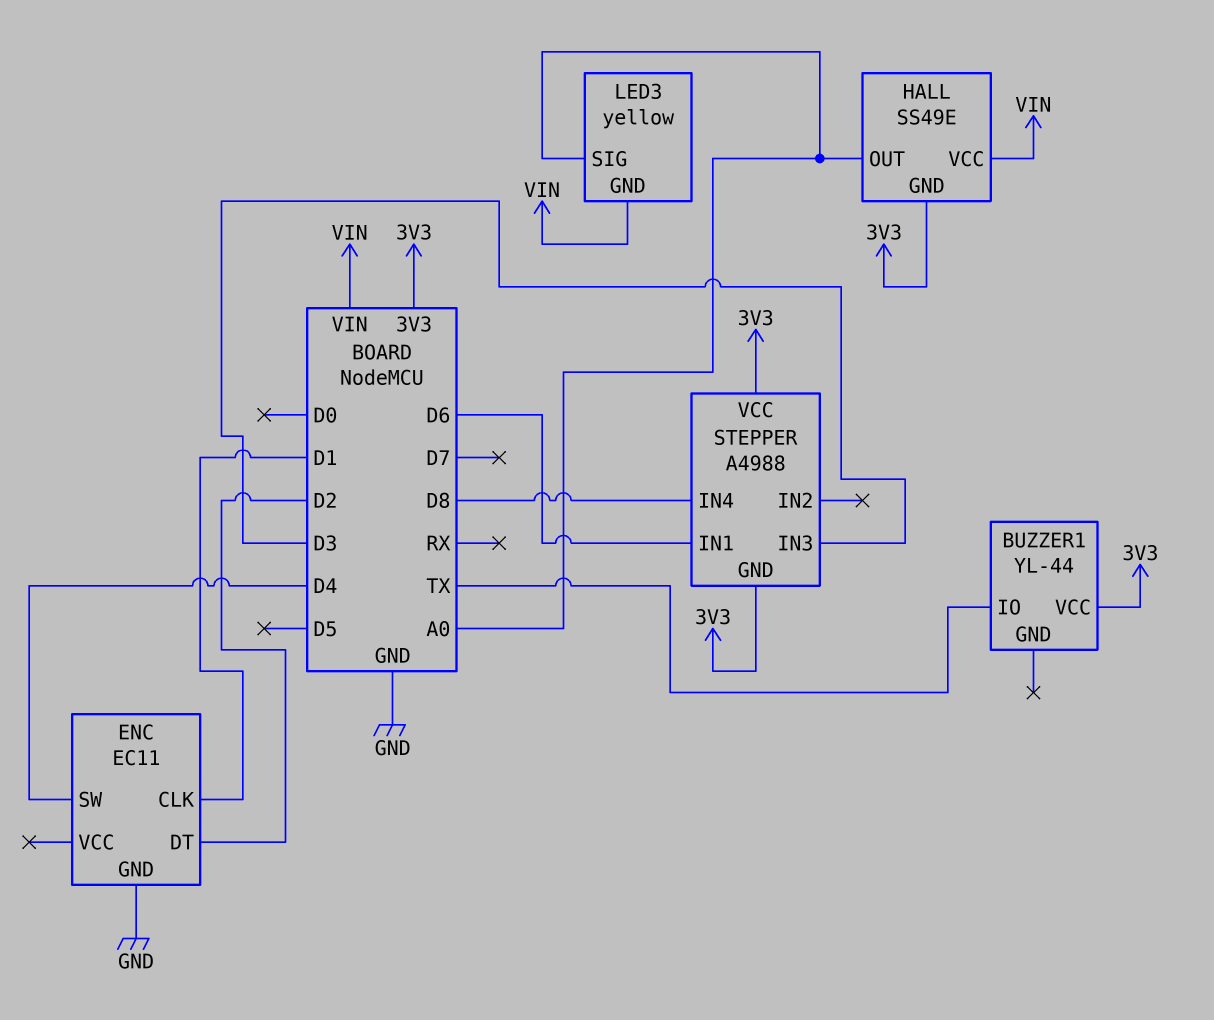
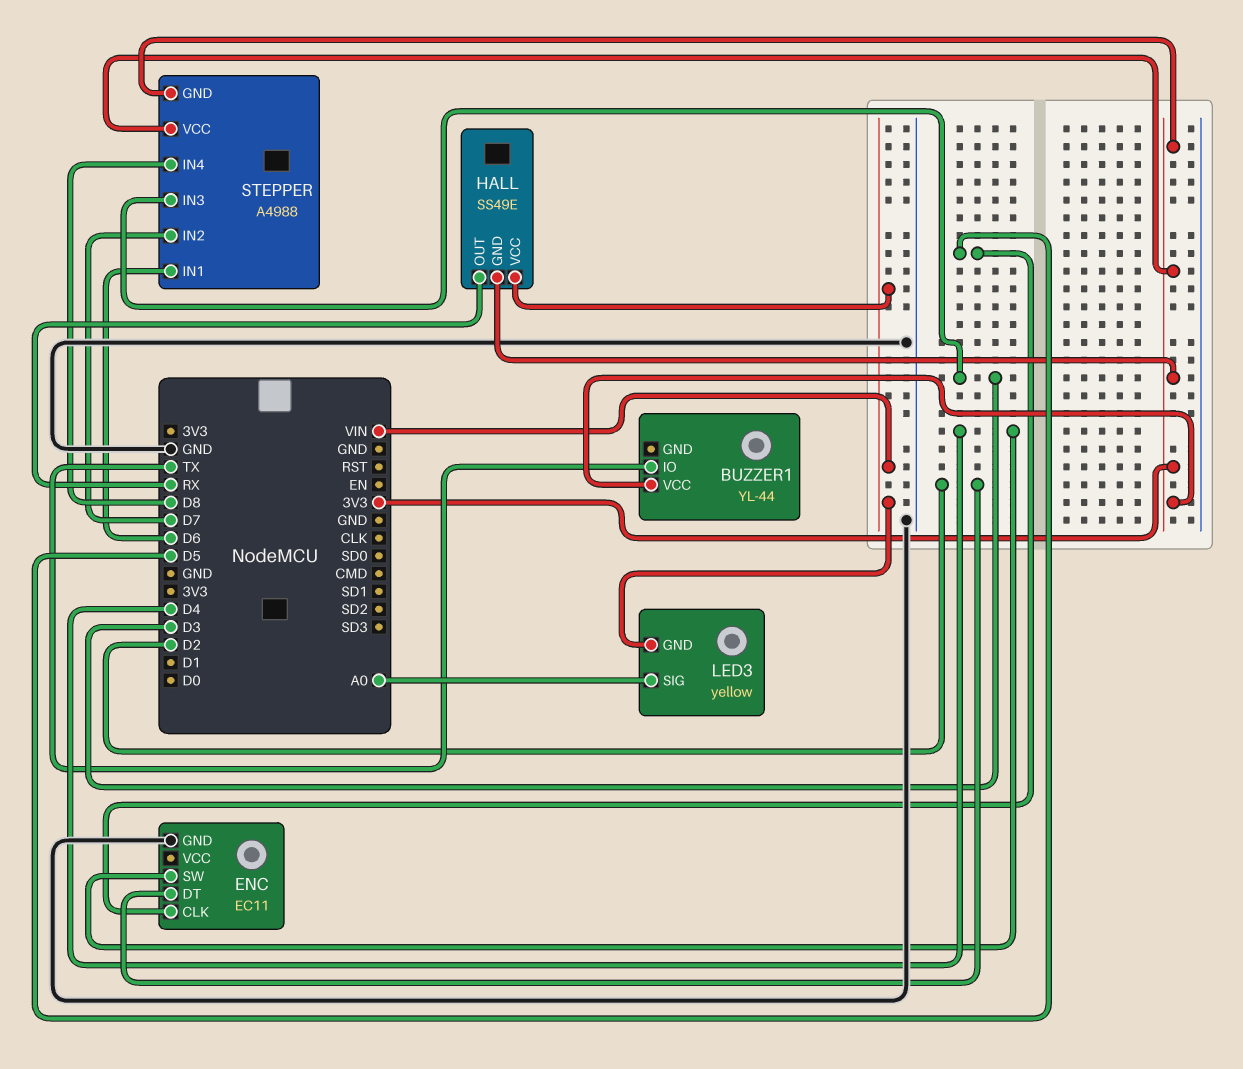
ENC pin CLK: D1 -> D5
HALL pin OUT: A0 -> RX
STEPPER pin IN2: none -> D7

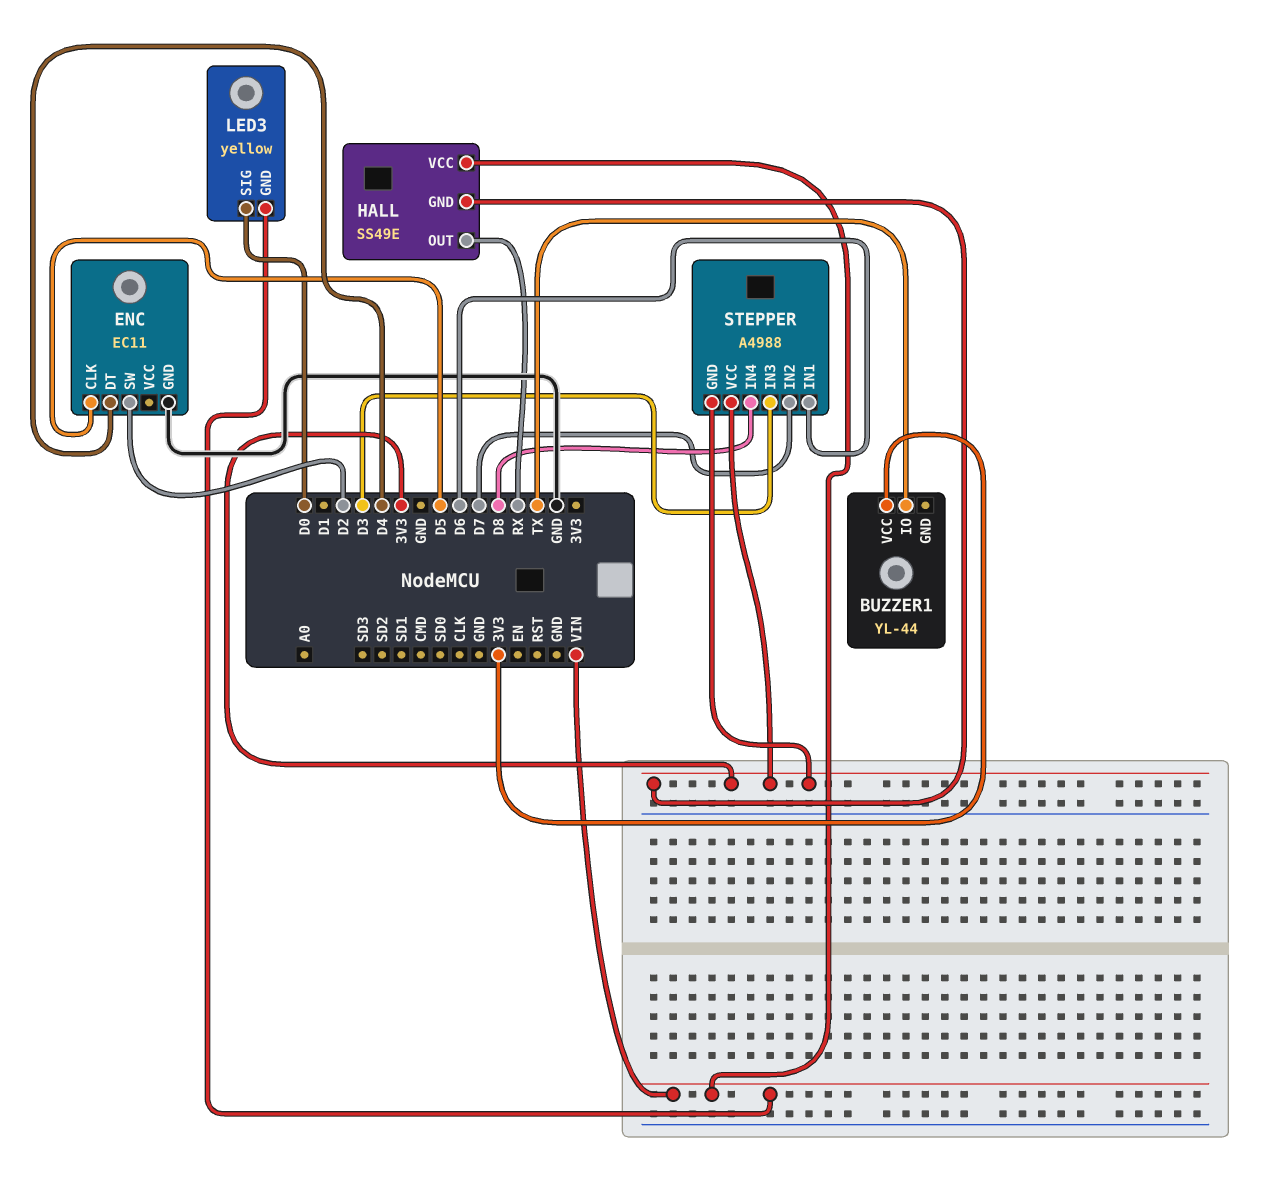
ENC pin DT: D2 -> D4
ENC pin SW: D4 -> D2
LED3 pin SIG: A0 -> D0

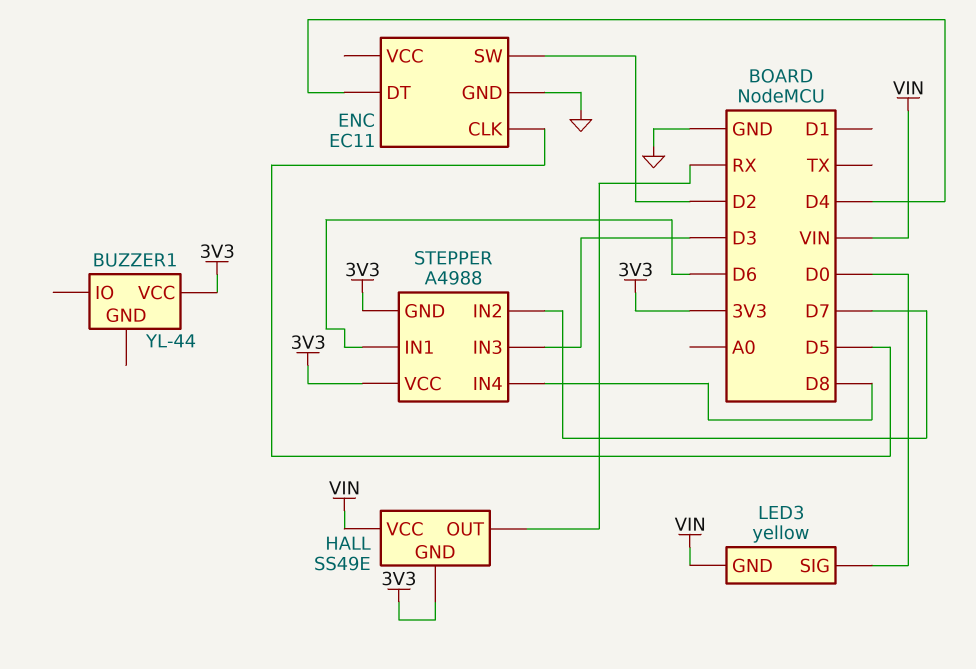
BUZZER1 pin IO: TX -> none

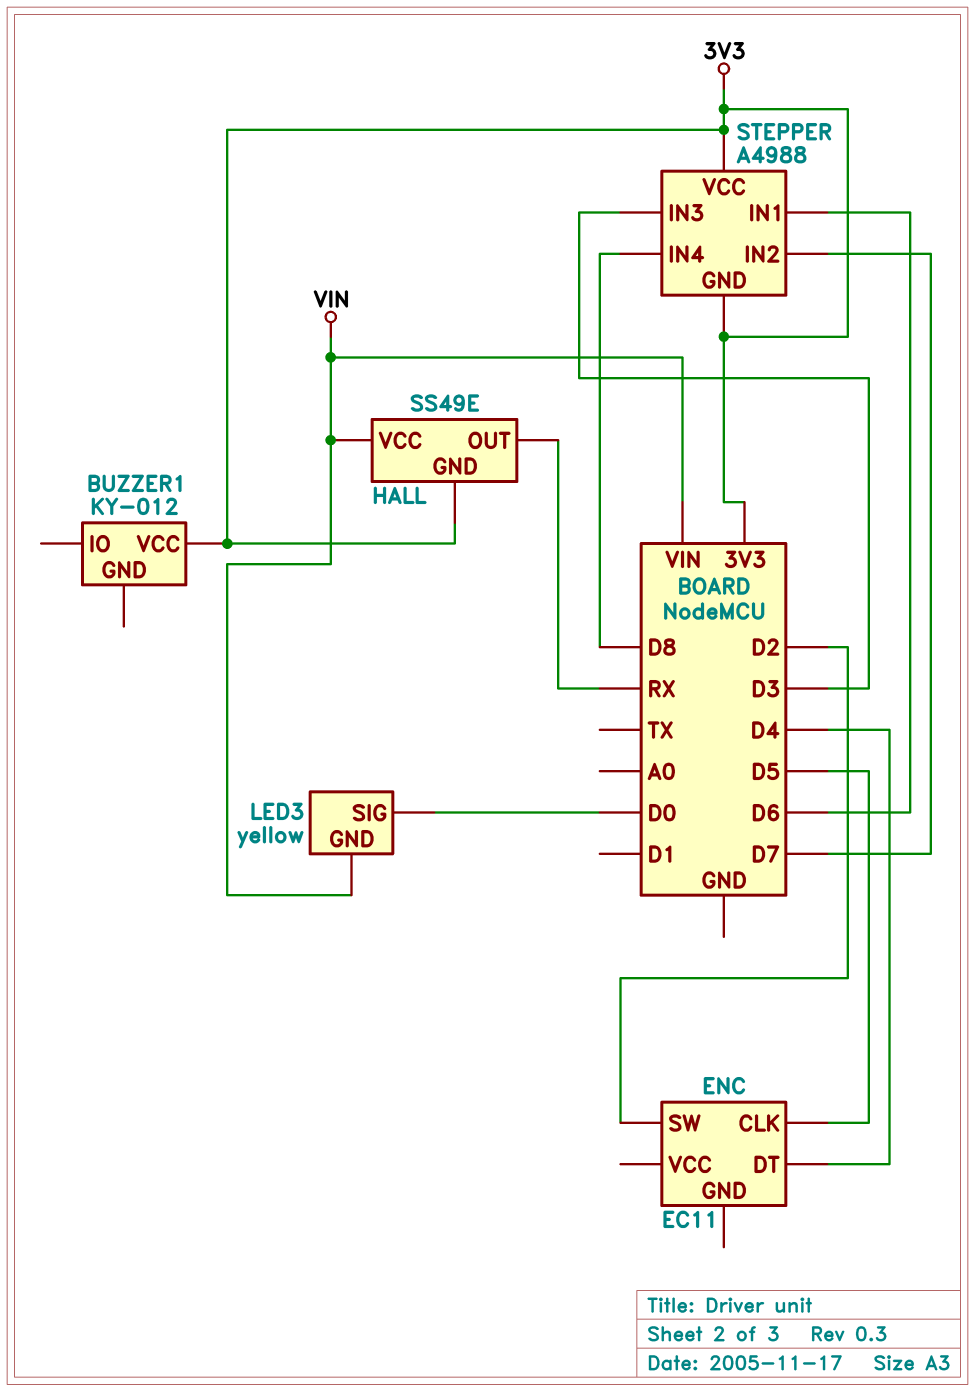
BUZZER1: YL-44 -> KY-012
ENC pin GND: GND -> none

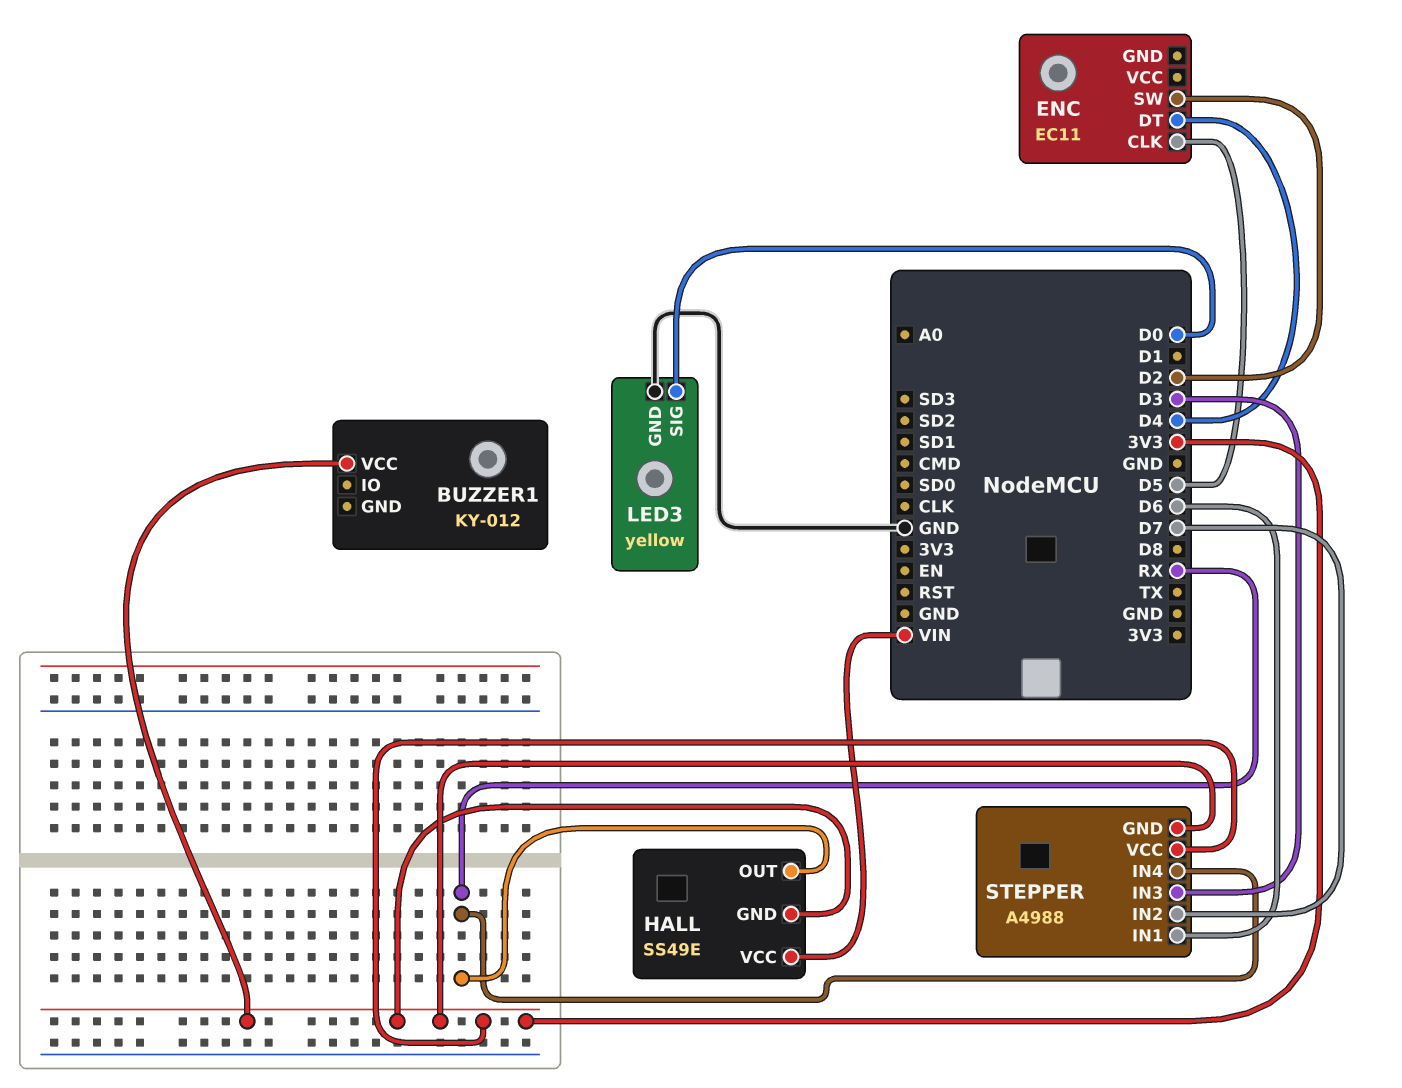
LED3 pin GND: VIN -> GND
STEPPER pin IN4: D8 -> RX

